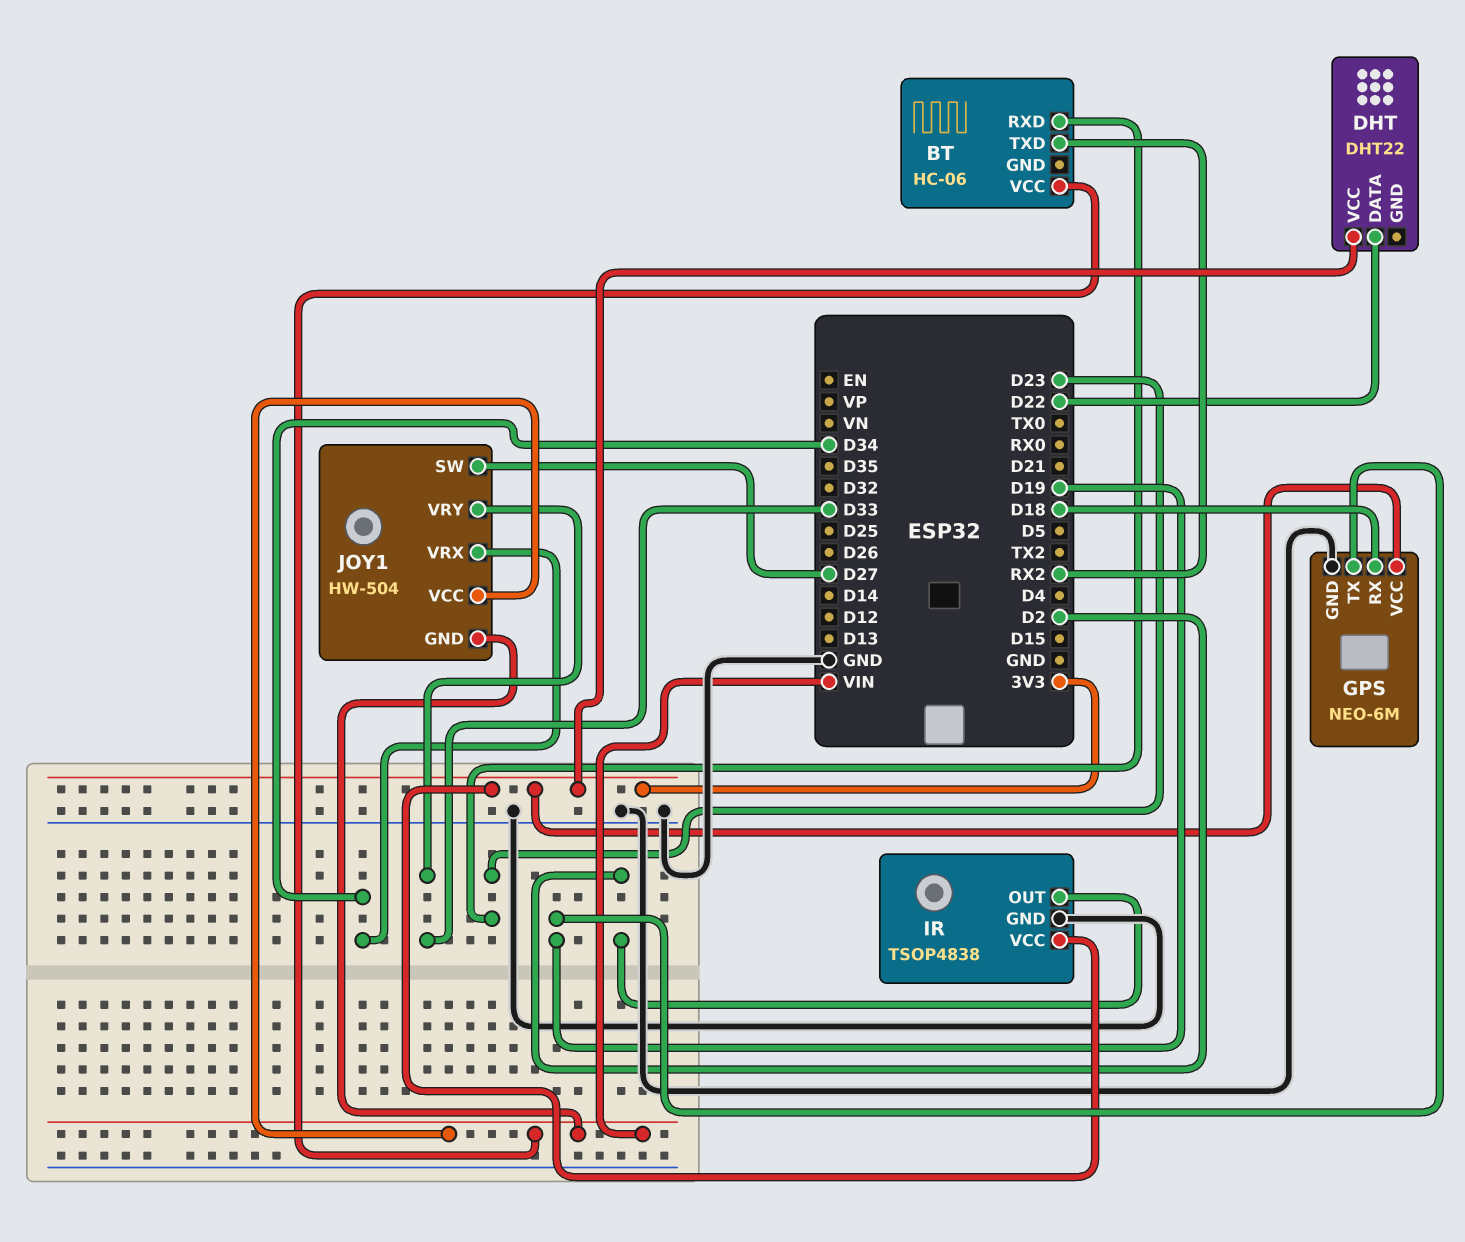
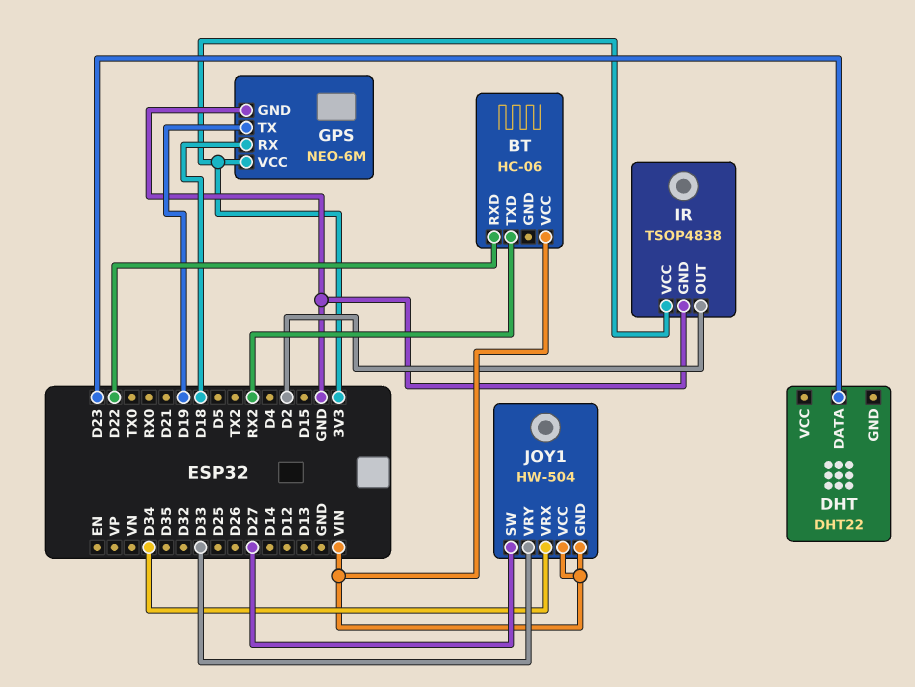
BT pin RXD: D23 -> D22
DHT pin DATA: D22 -> D23
DHT pin VCC: 3V3 -> none

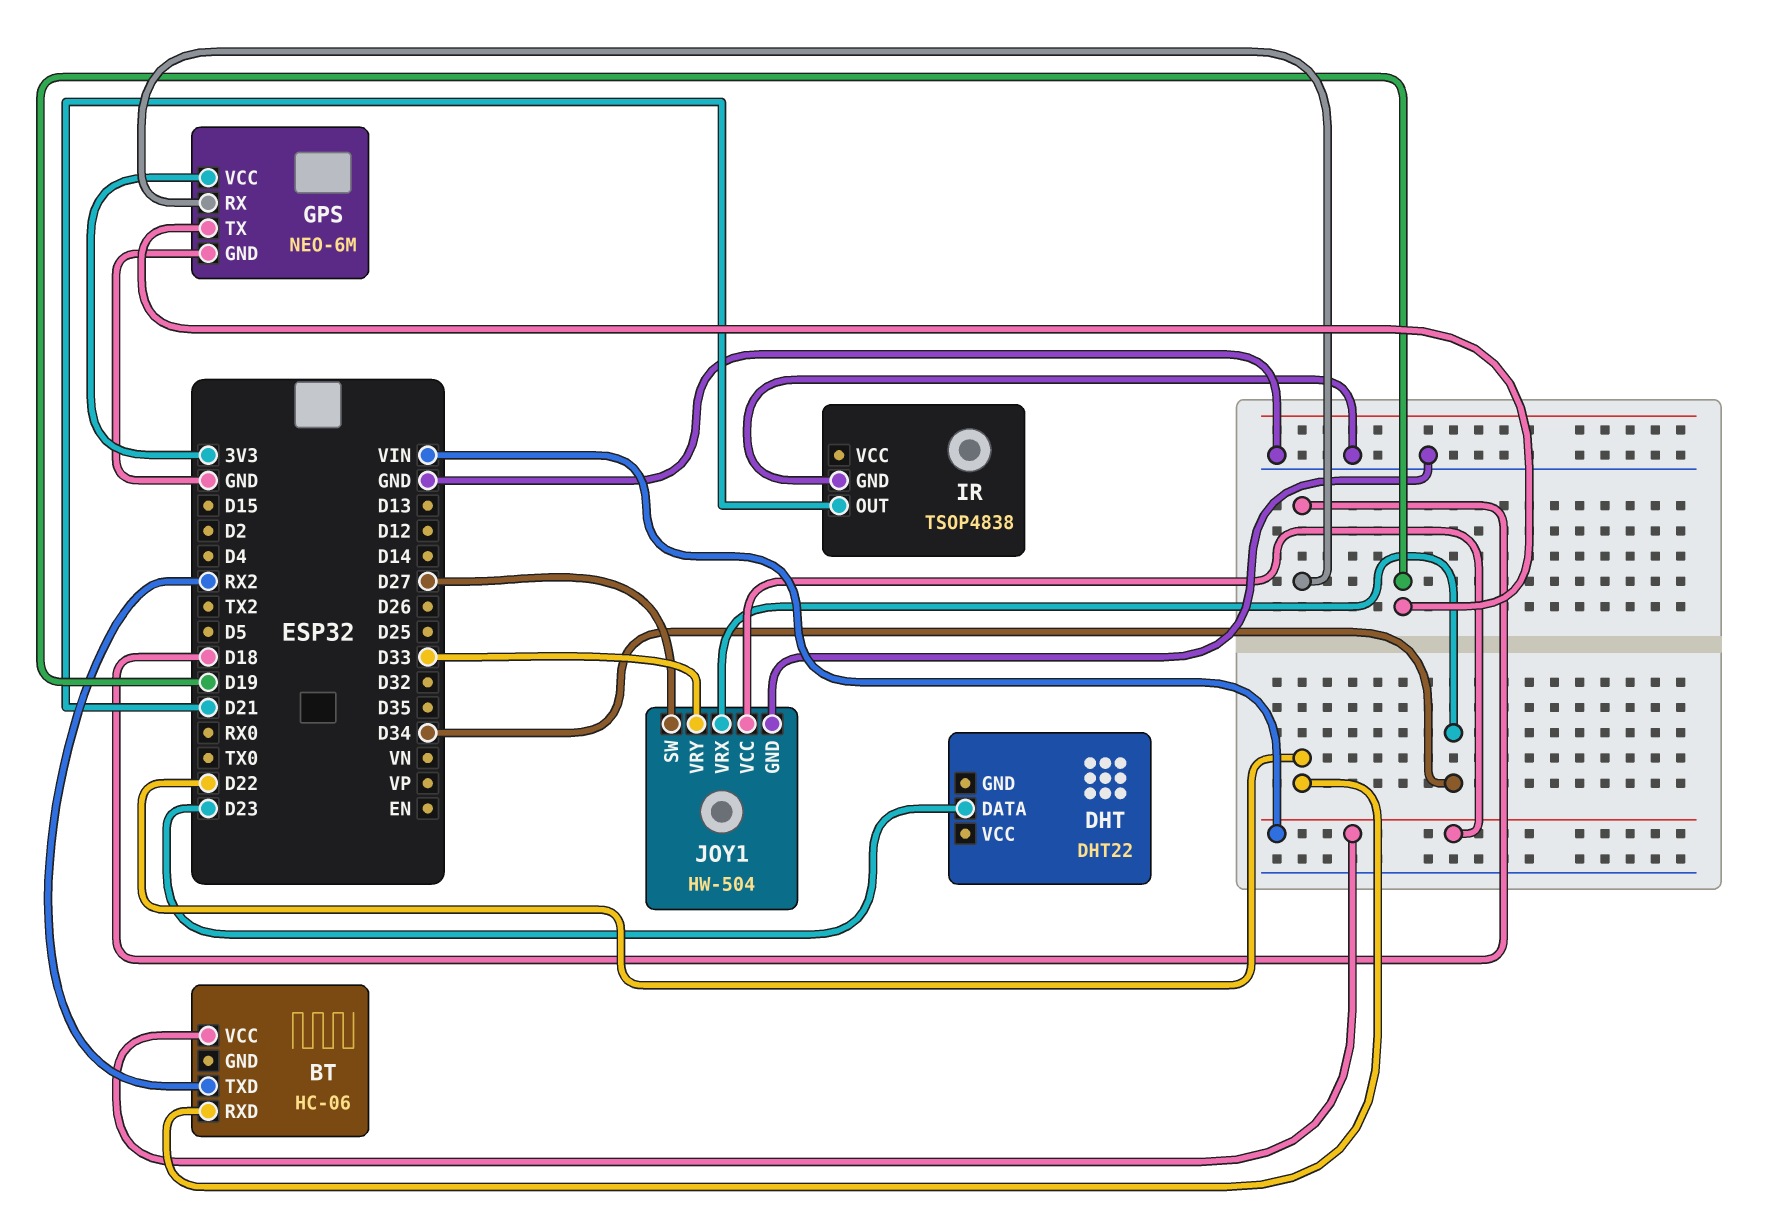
IR pin OUT: D2 -> D21
IR pin VCC: 3V3 -> none
JOY1 pin GND: VIN -> GND

